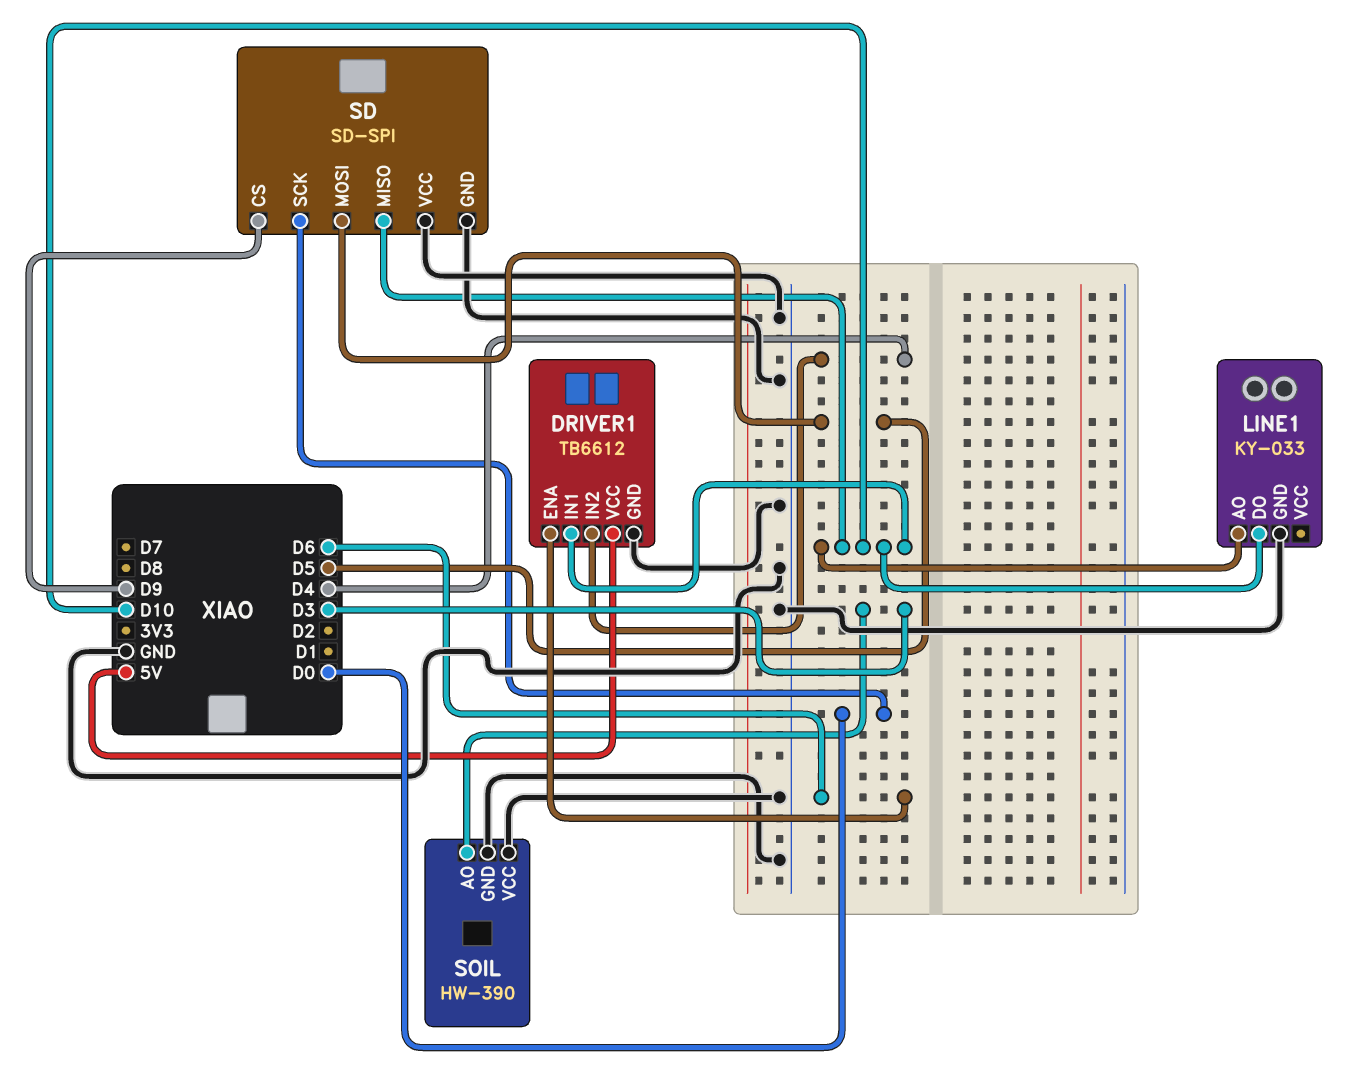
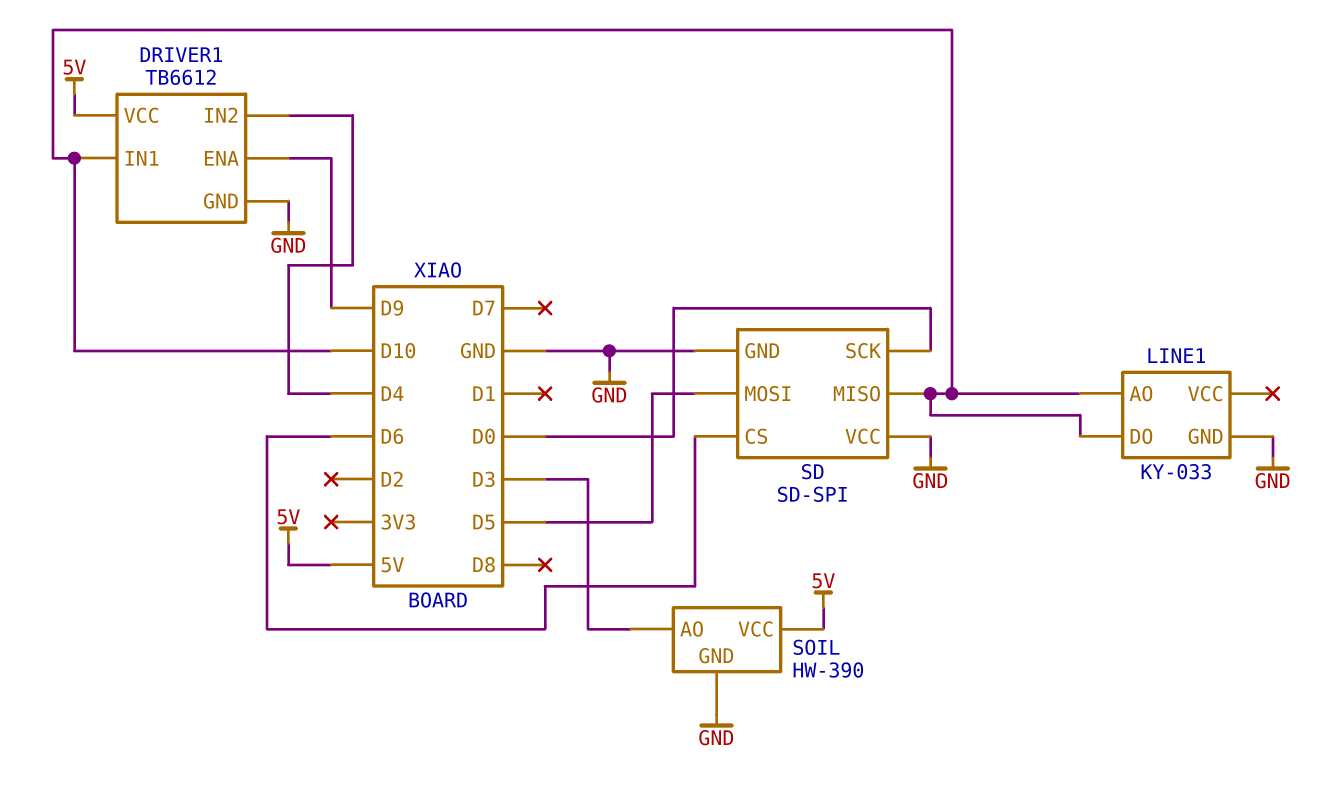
DRIVER1 pin ENA: D6 -> D9
SD pin CS: D9 -> D6
SOIL pin VCC: GND -> 5V

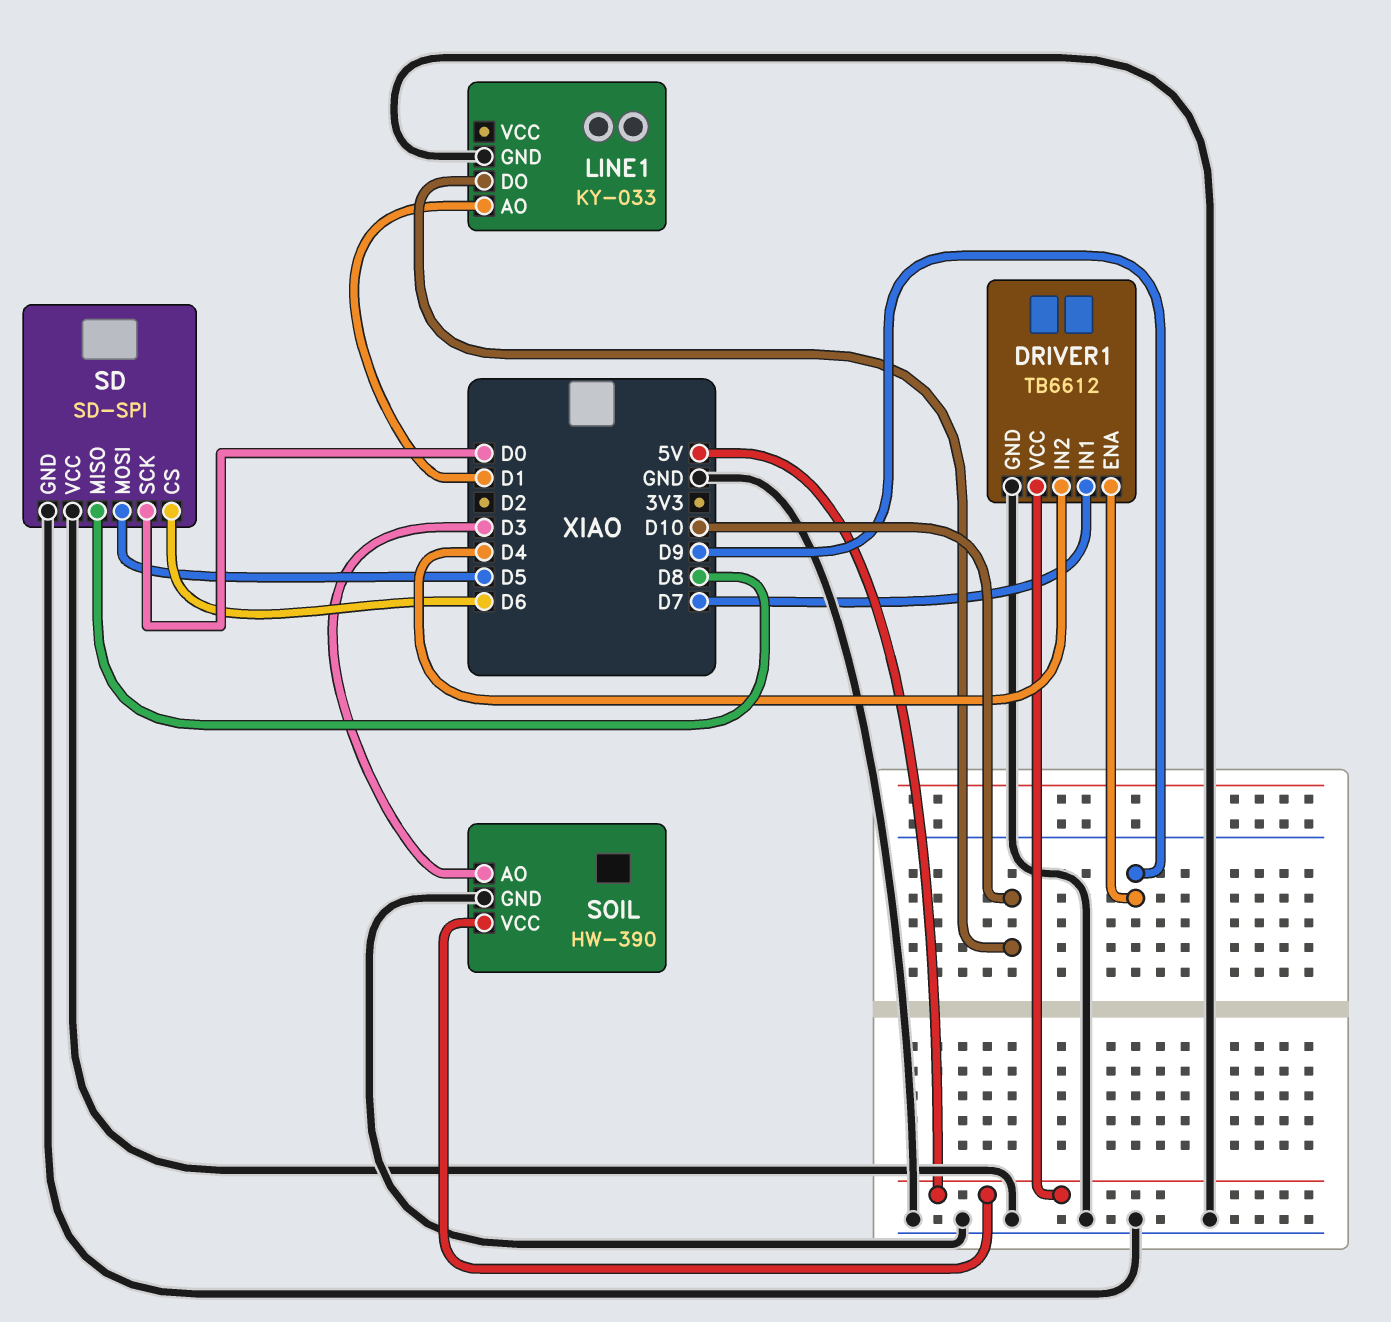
DRIVER1 pin IN1: D10 -> D7
LINE1 pin AO: D10 -> D1
SD pin MISO: D10 -> D8

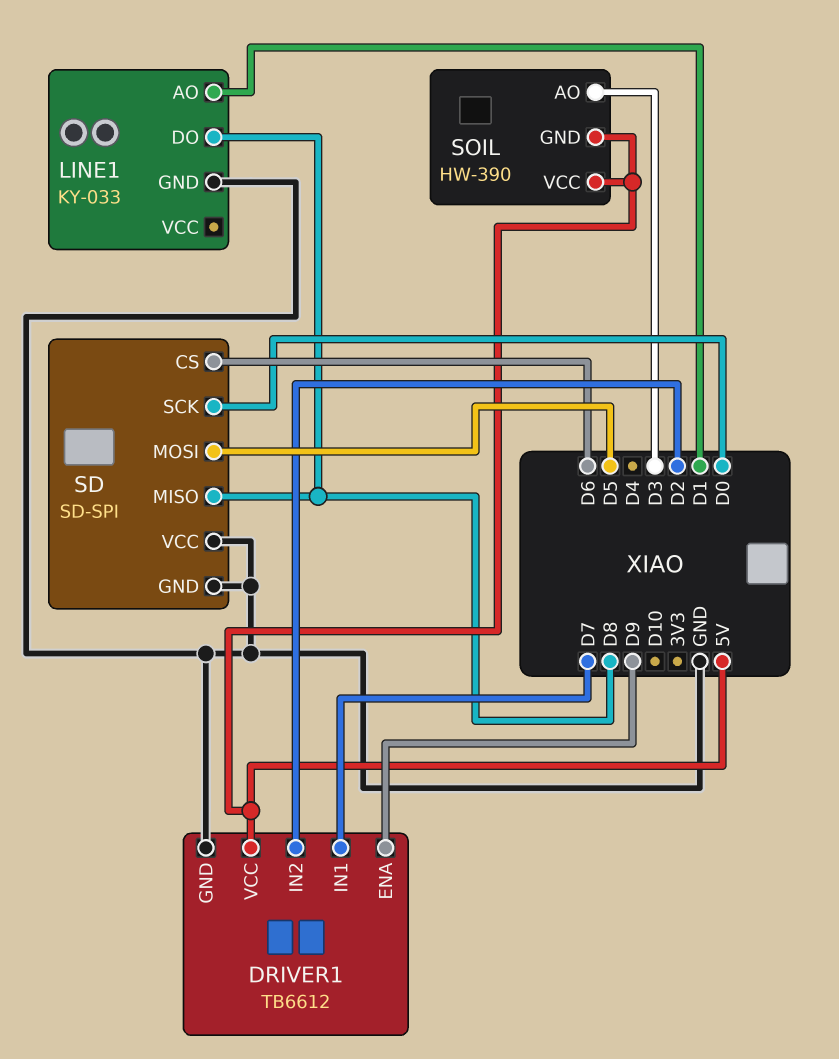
DRIVER1 pin IN2: D4 -> D2
LINE1 pin DO: D10 -> D8
SOIL pin GND: GND -> 5V

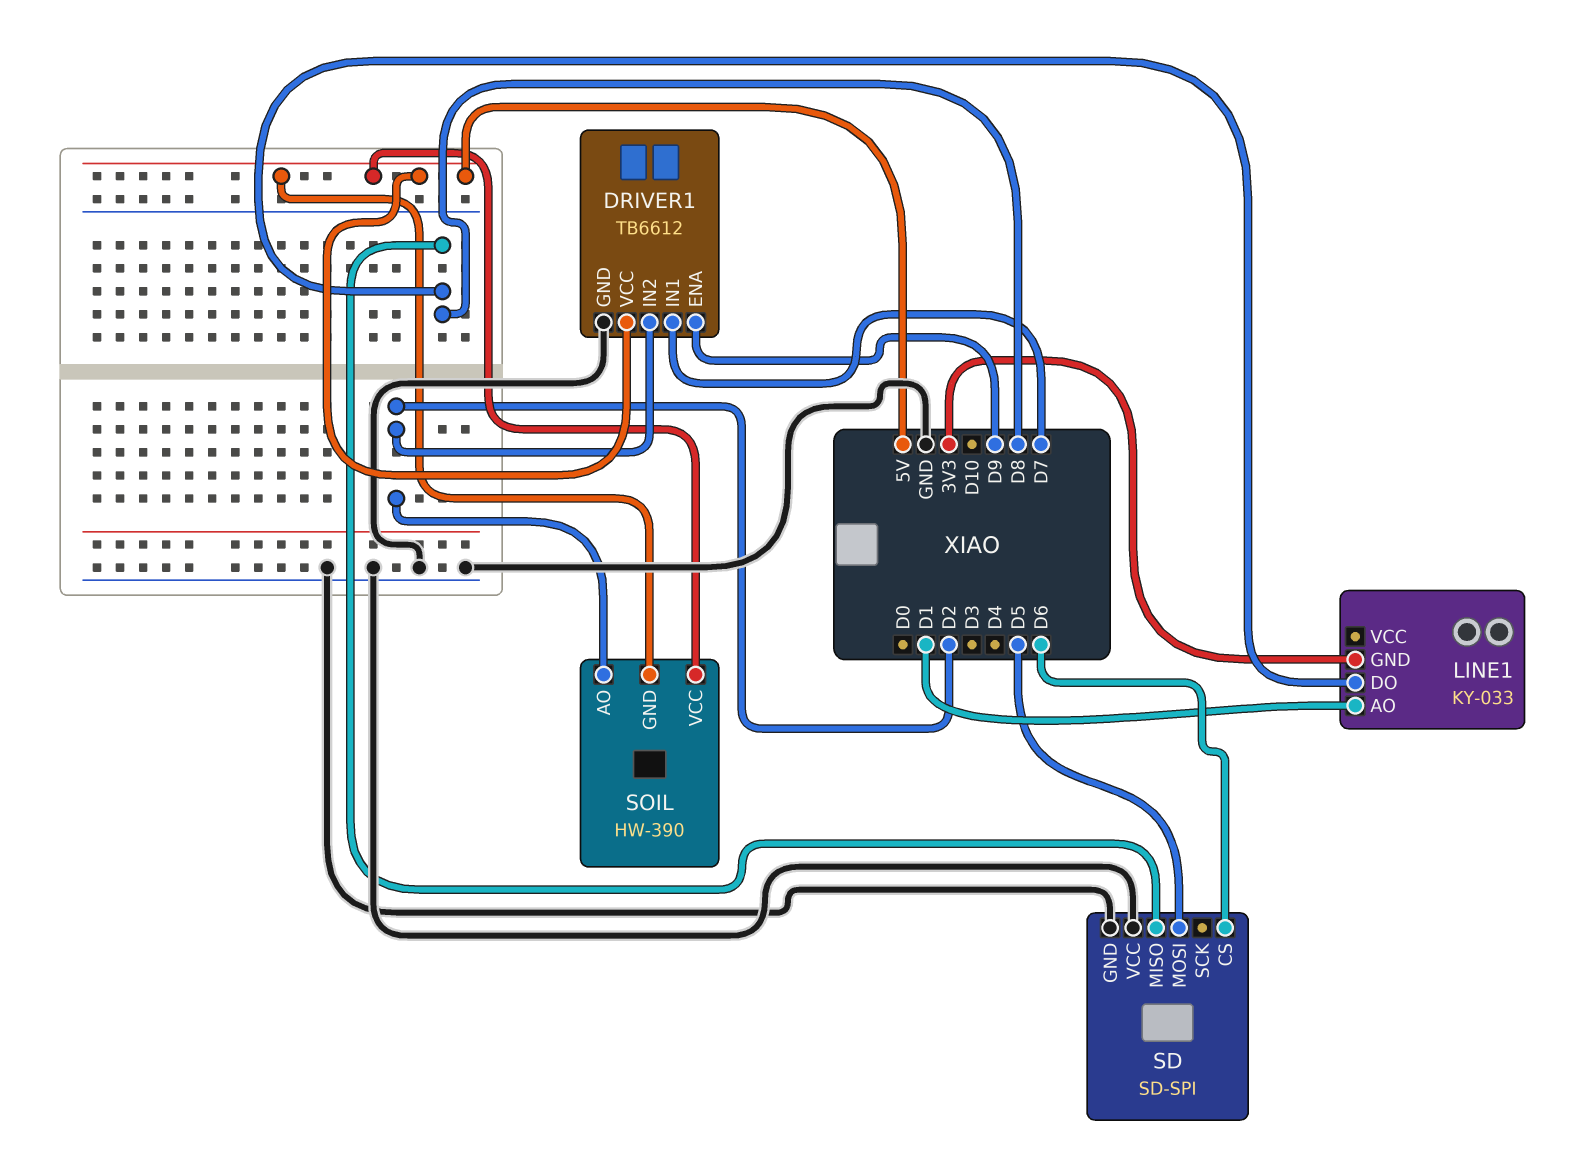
LINE1 pin GND: GND -> 3V3
SD pin SCK: D0 -> none
SOIL pin AO: D3 -> D2

